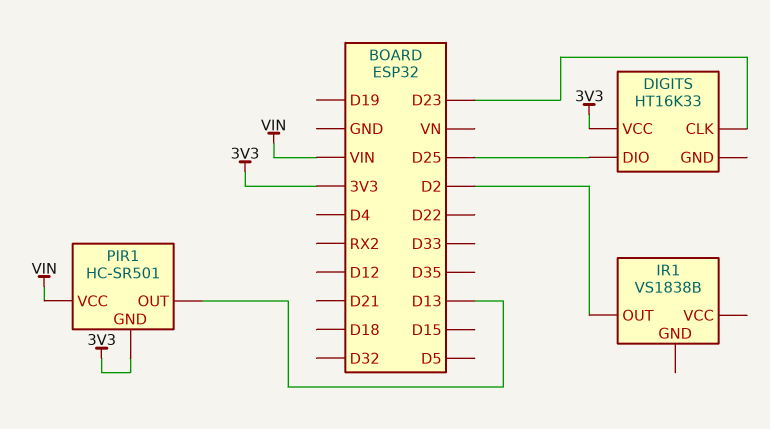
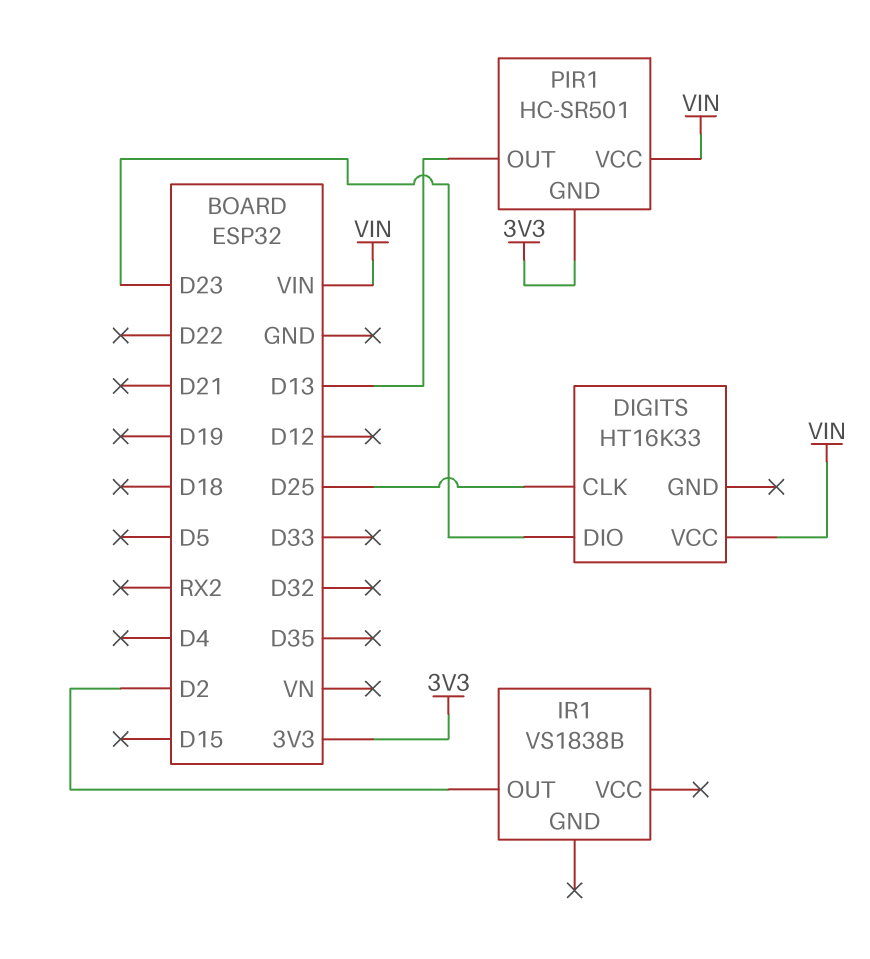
DIGITS pin CLK: D23 -> D25
DIGITS pin DIO: D25 -> D23
DIGITS pin VCC: 3V3 -> VIN

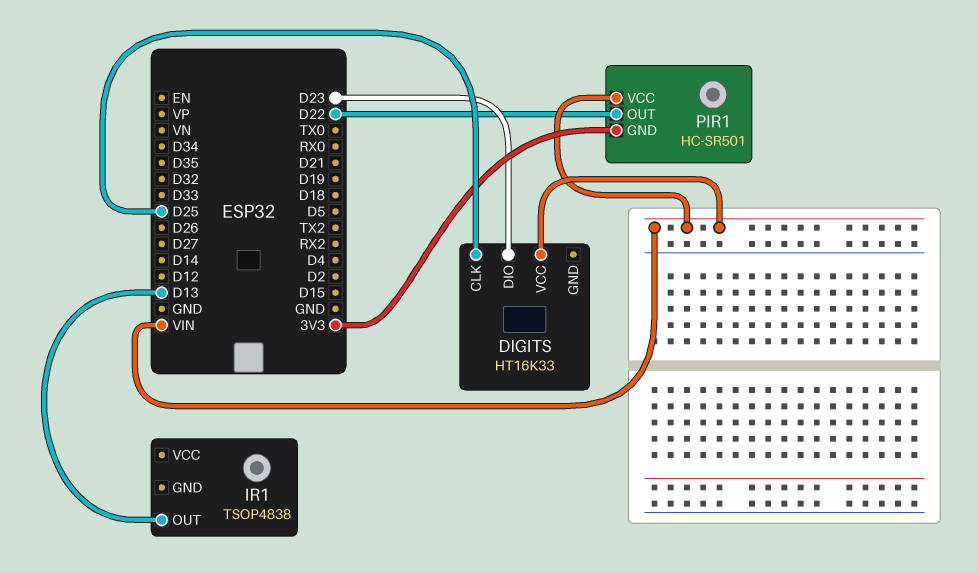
IR1: VS1838B -> TSOP4838
IR1 pin OUT: D2 -> D13
PIR1 pin OUT: D13 -> D22

